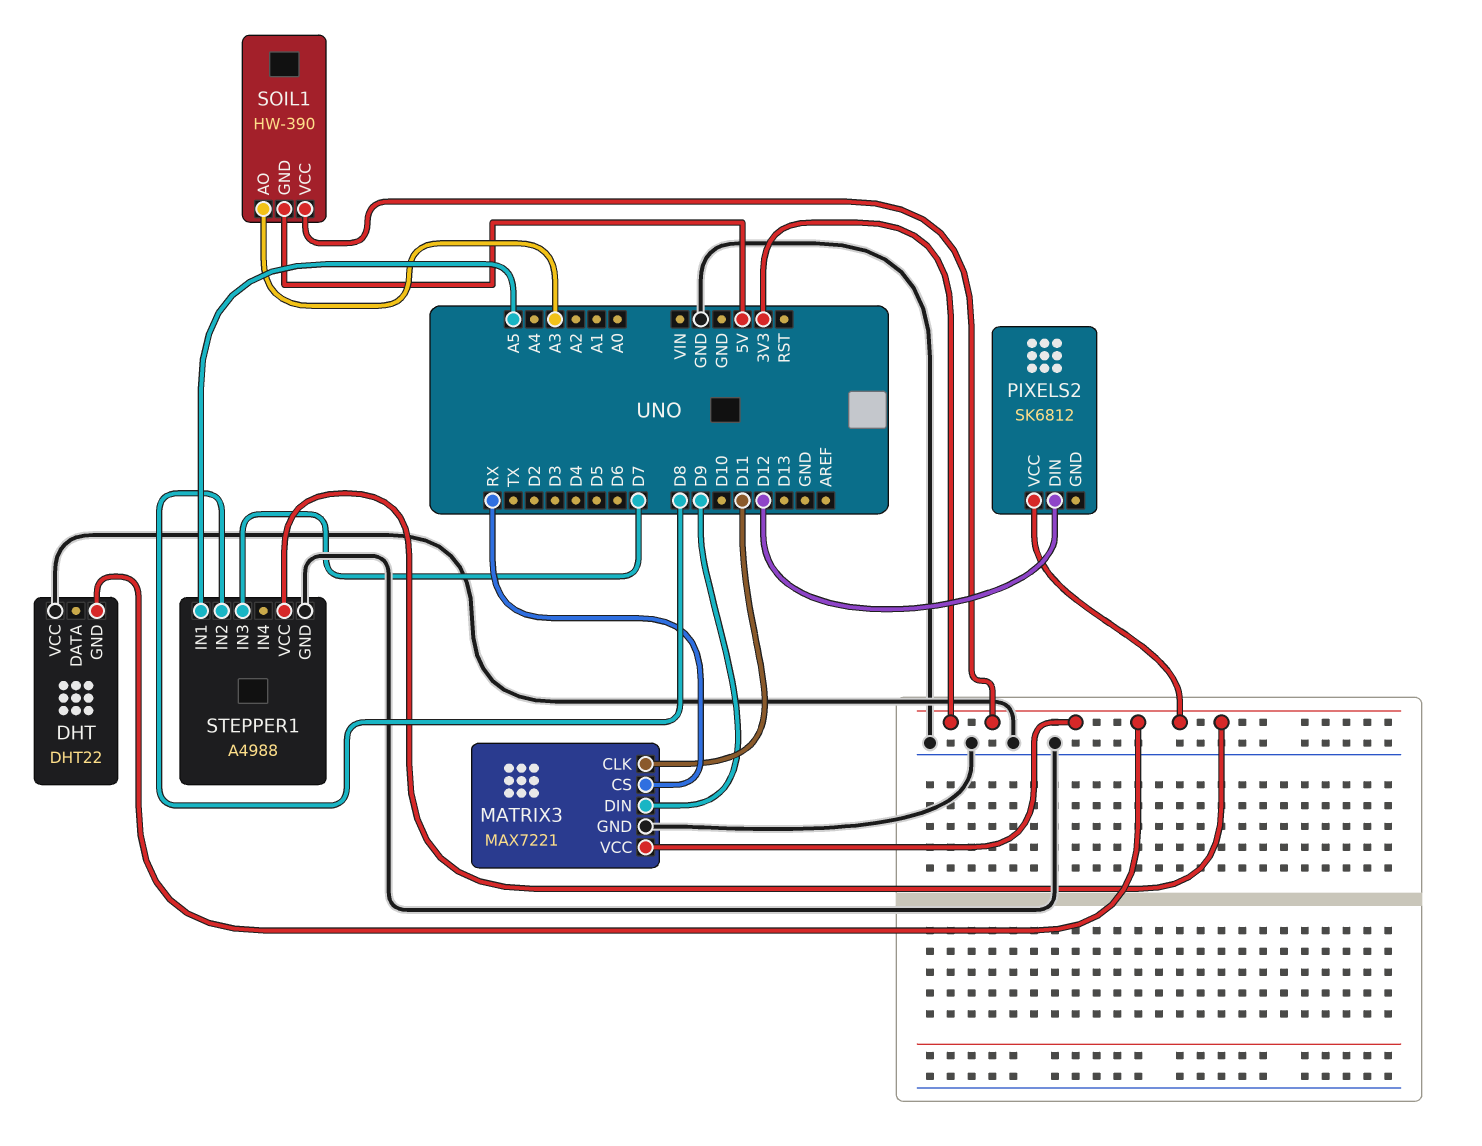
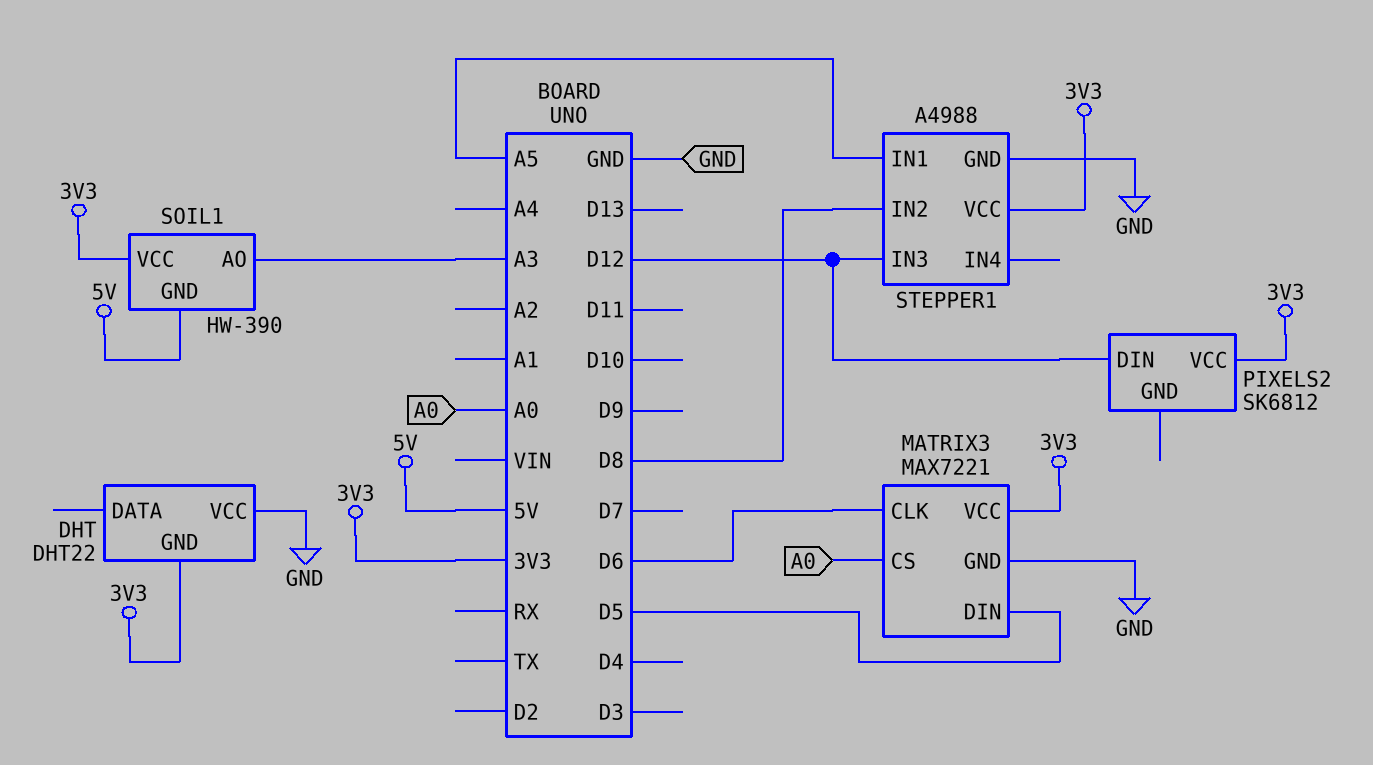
MATRIX3 pin CLK: D11 -> D6
MATRIX3 pin CS: RX -> A0
MATRIX3 pin DIN: D9 -> D5
STEPPER1 pin IN3: D7 -> D12

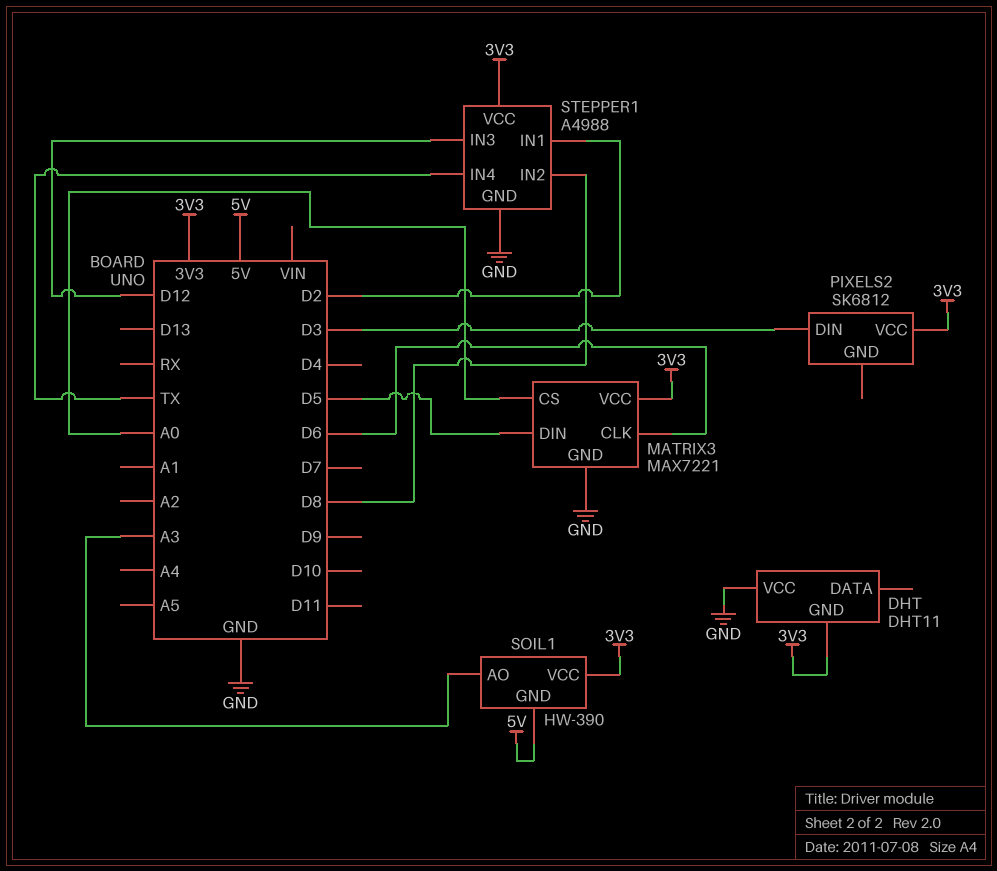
DHT: DHT22 -> DHT11
PIXELS2 pin DIN: D12 -> D3
STEPPER1 pin IN1: A5 -> D2
STEPPER1 pin IN4: none -> TX

